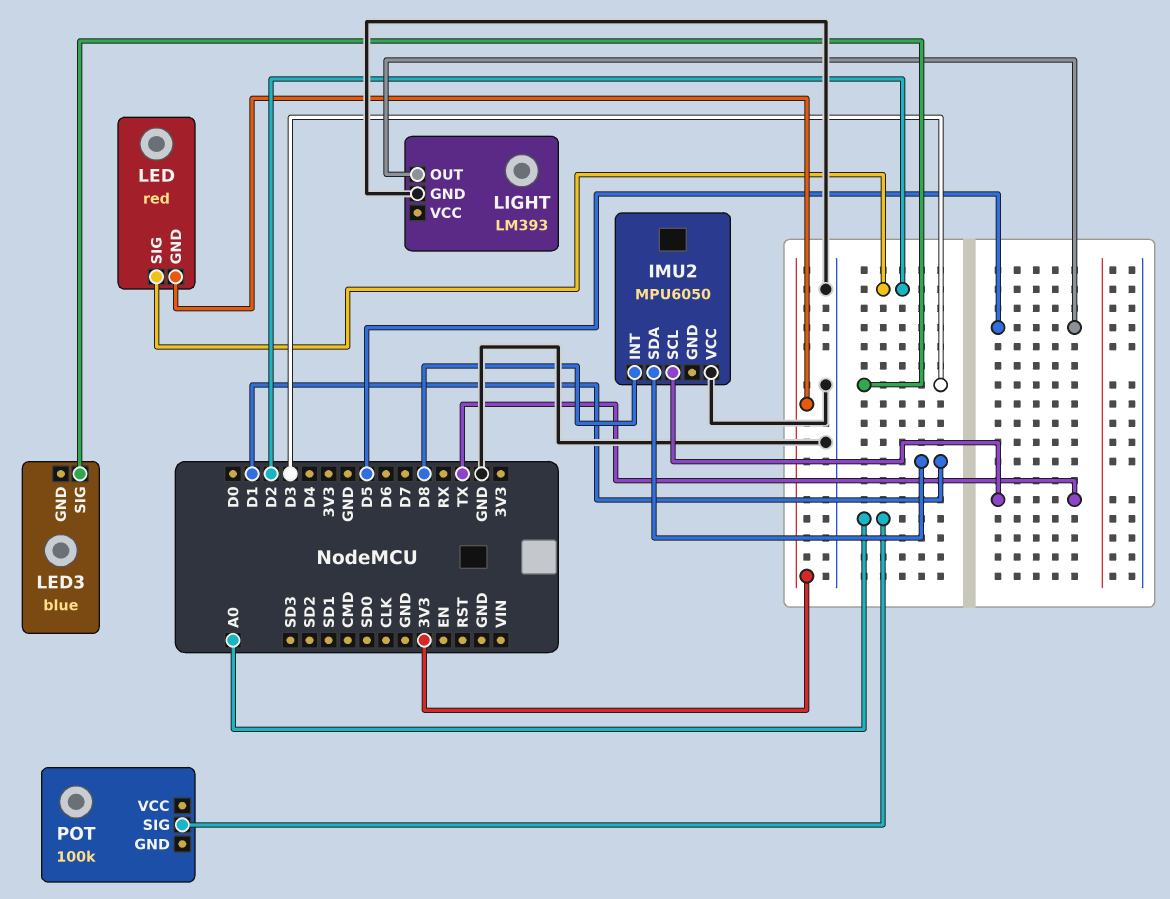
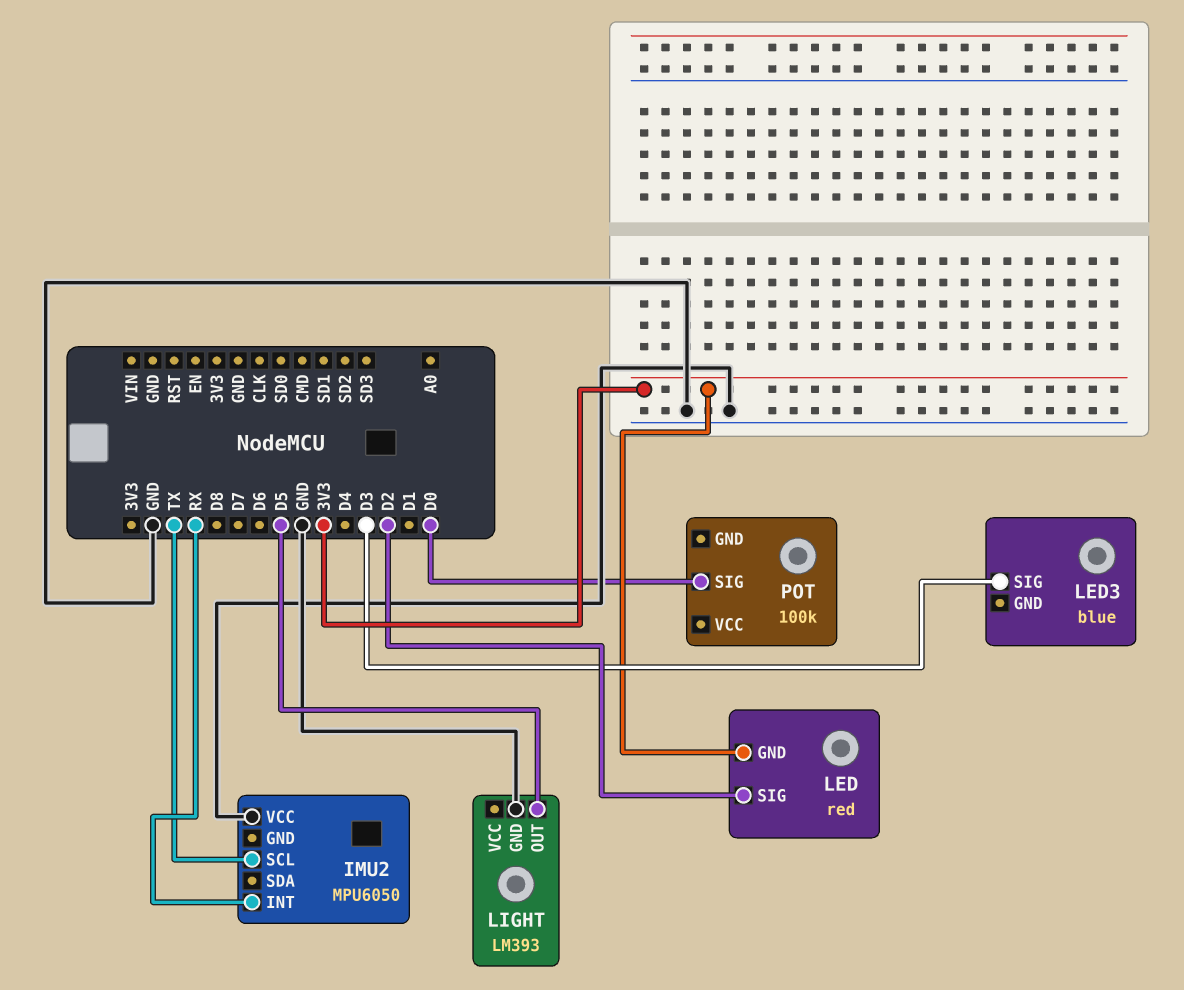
IMU2 pin INT: D8 -> RX
IMU2 pin SDA: D1 -> none
POT pin SIG: A0 -> D0

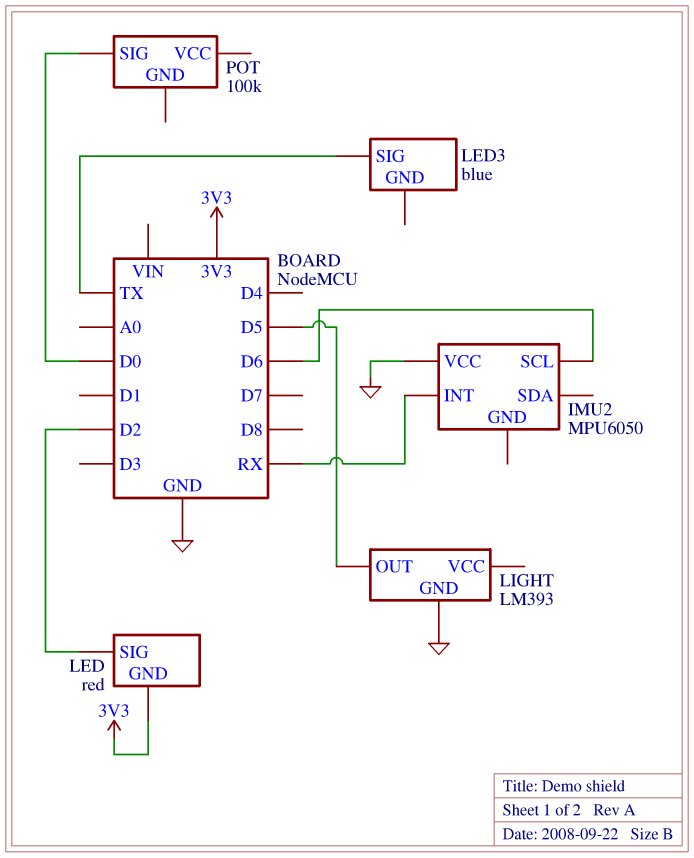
IMU2 pin SCL: TX -> D6
LED3 pin SIG: D3 -> TX

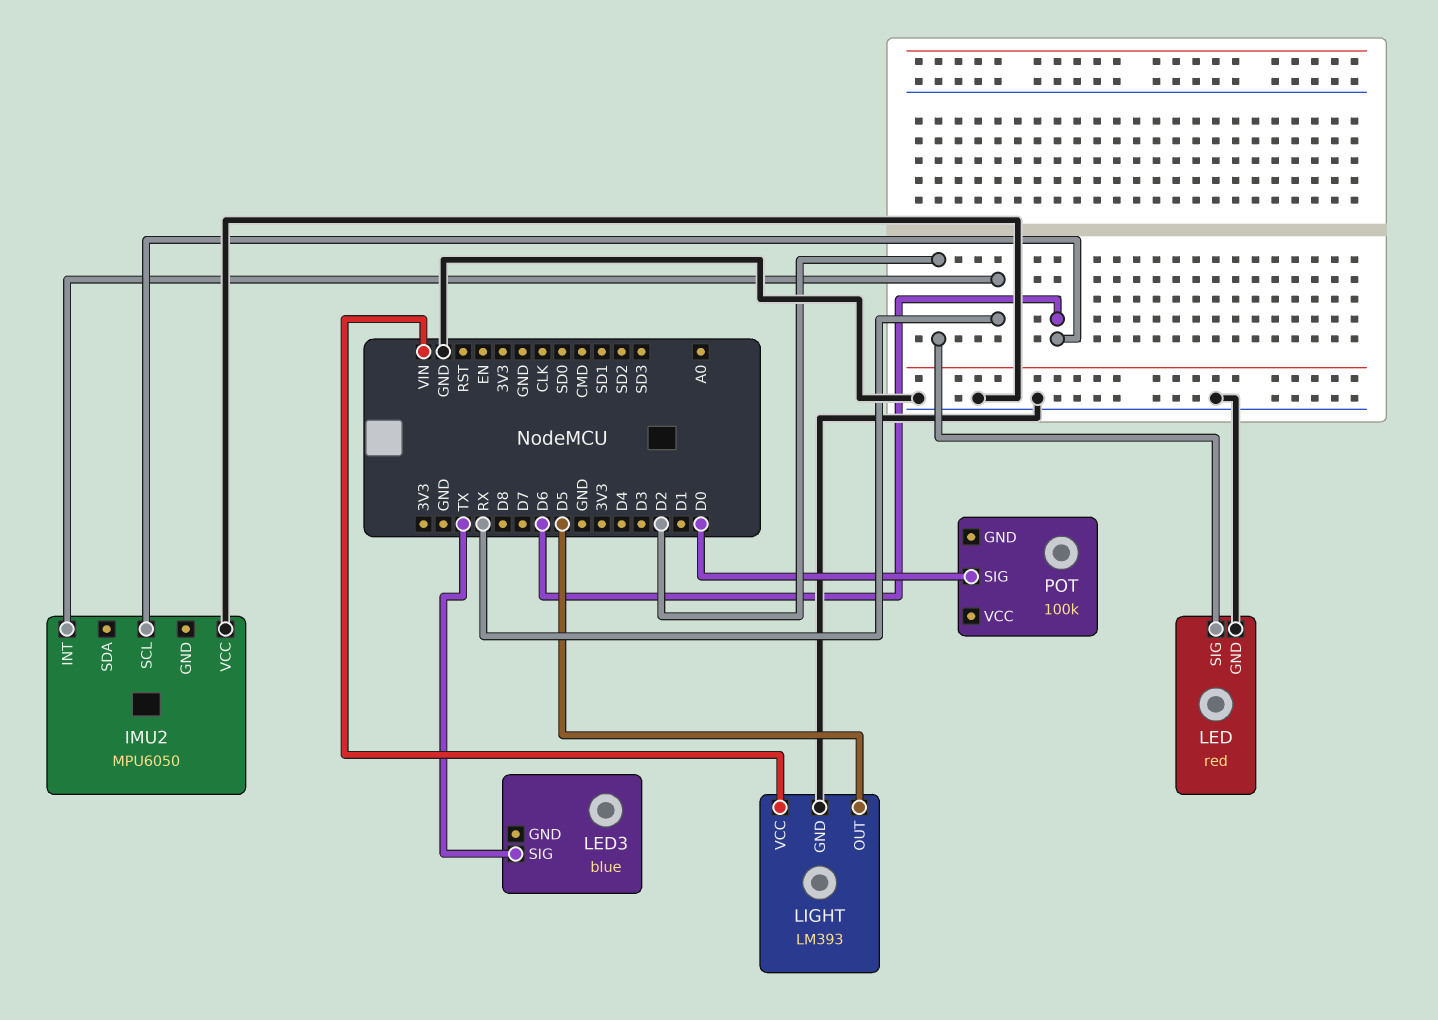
LED pin GND: 3V3 -> GND
LIGHT pin VCC: none -> VIN

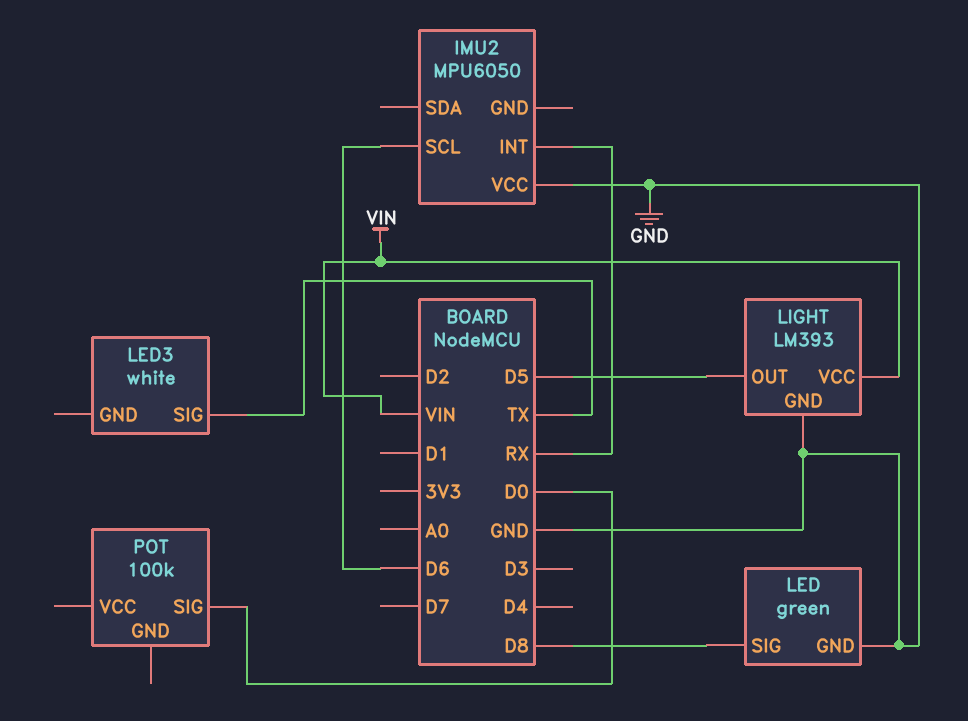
LED: red -> green
LED pin SIG: D2 -> D8
LED3: blue -> white

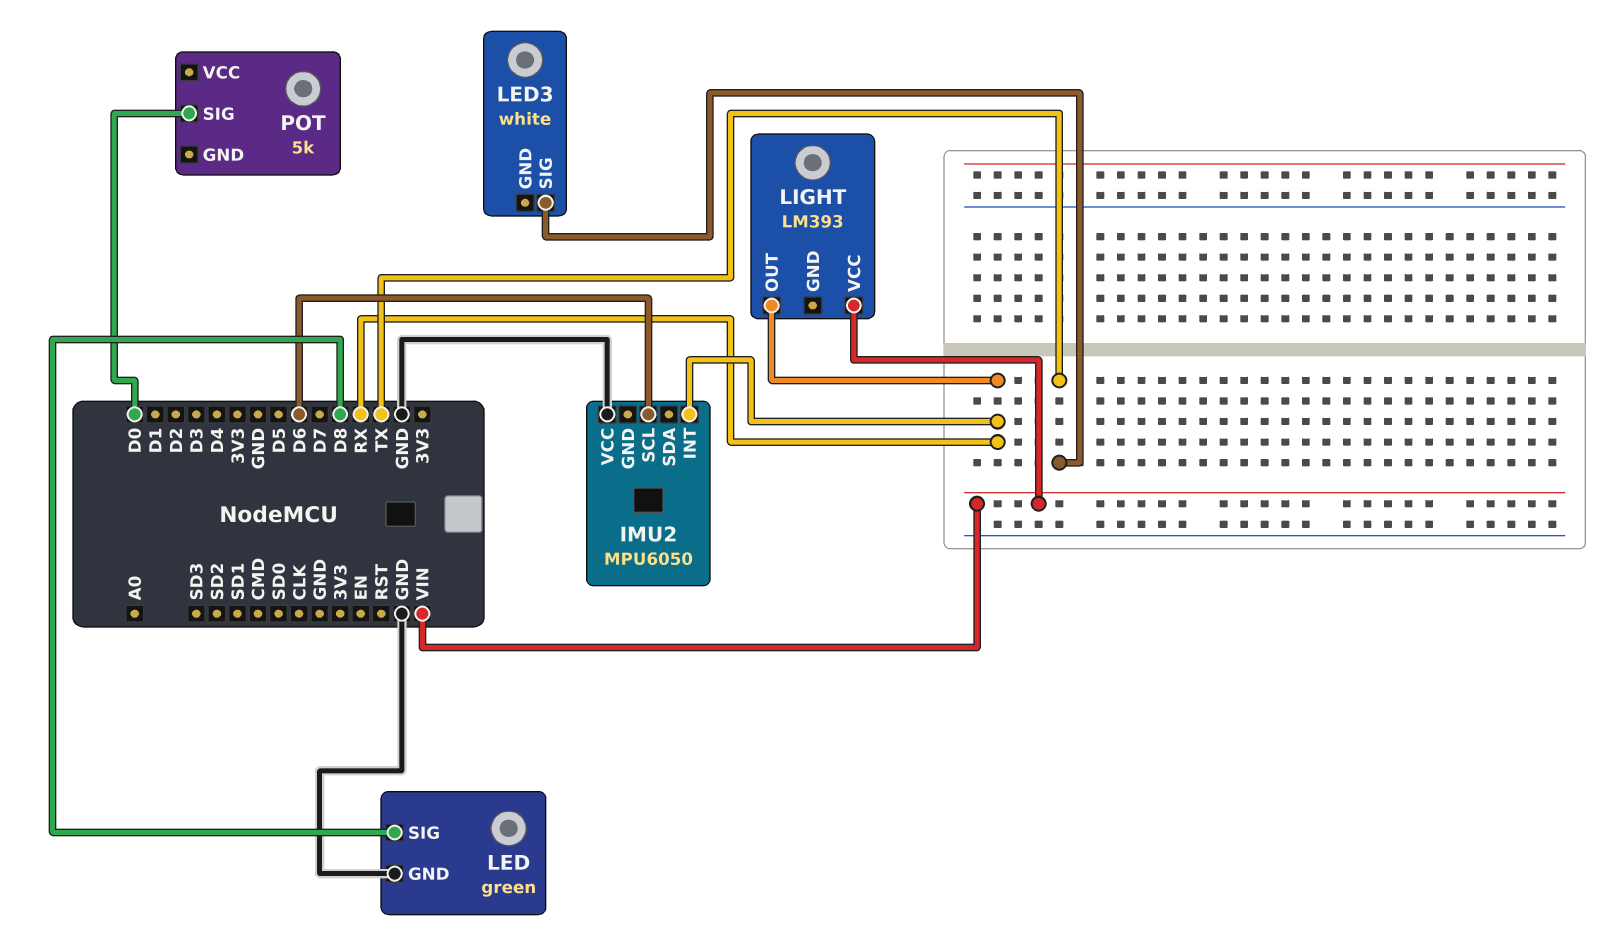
LIGHT pin GND: GND -> none
LIGHT pin OUT: D5 -> RX
POT: 100k -> 5k

